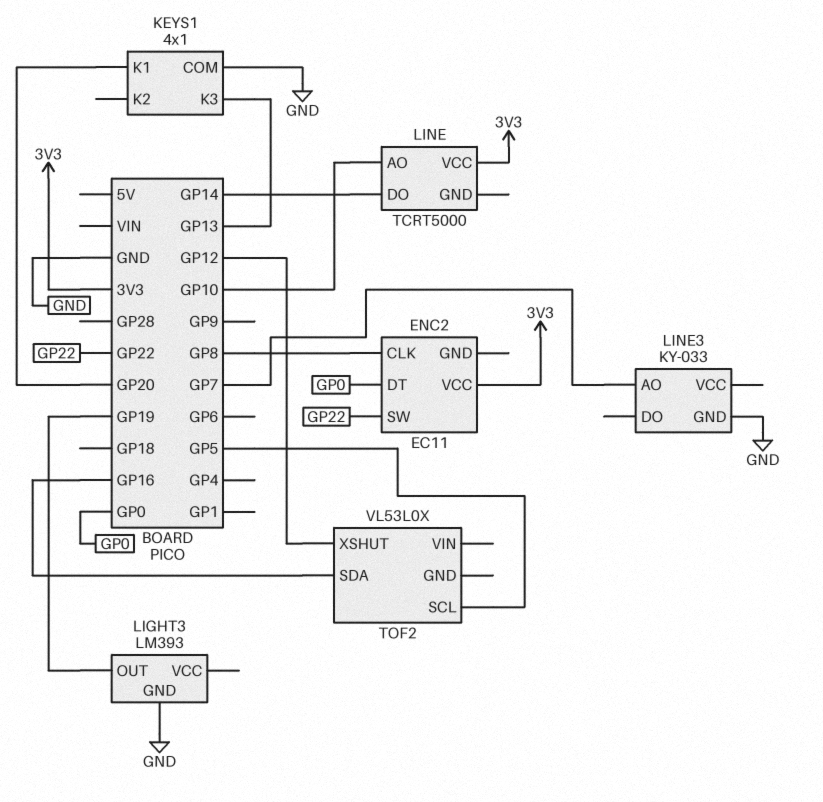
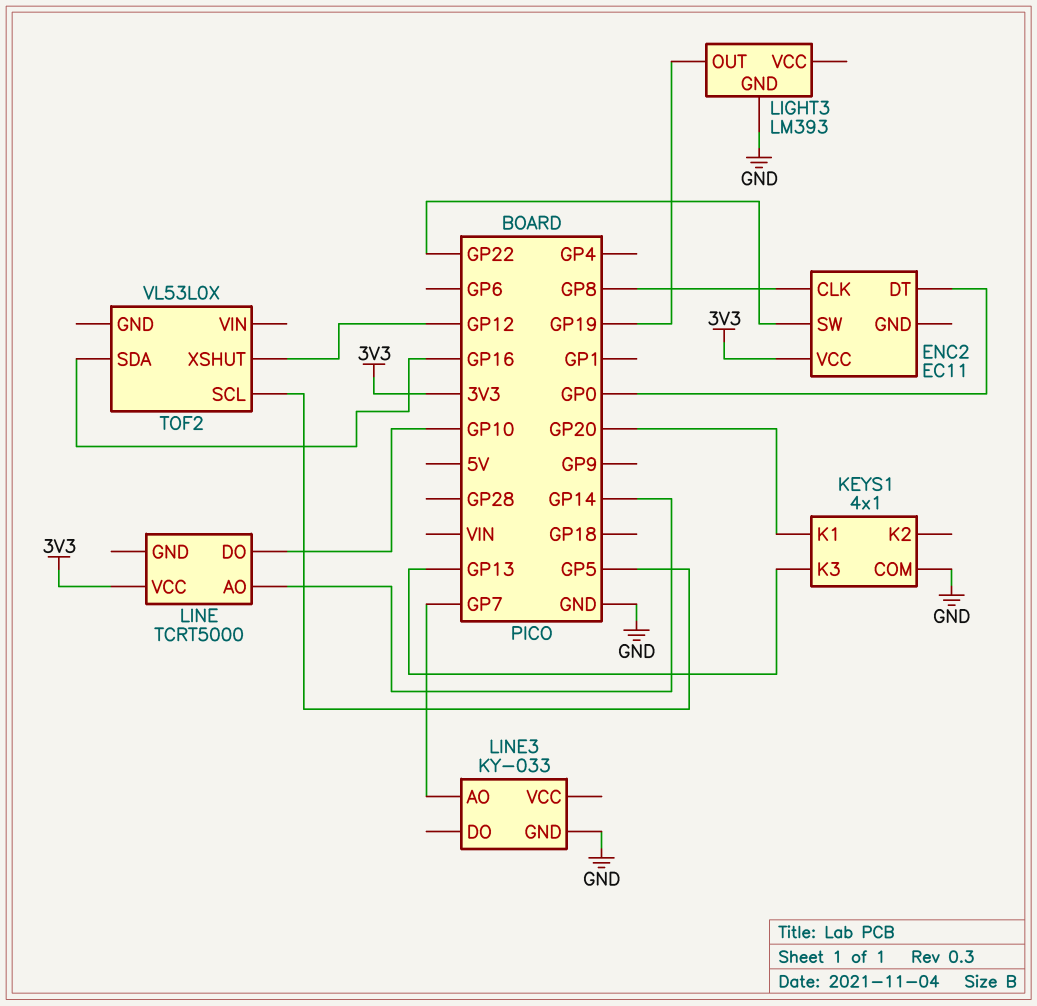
LINE pin AO: GP10 -> GP14
LINE pin DO: GP14 -> GP10

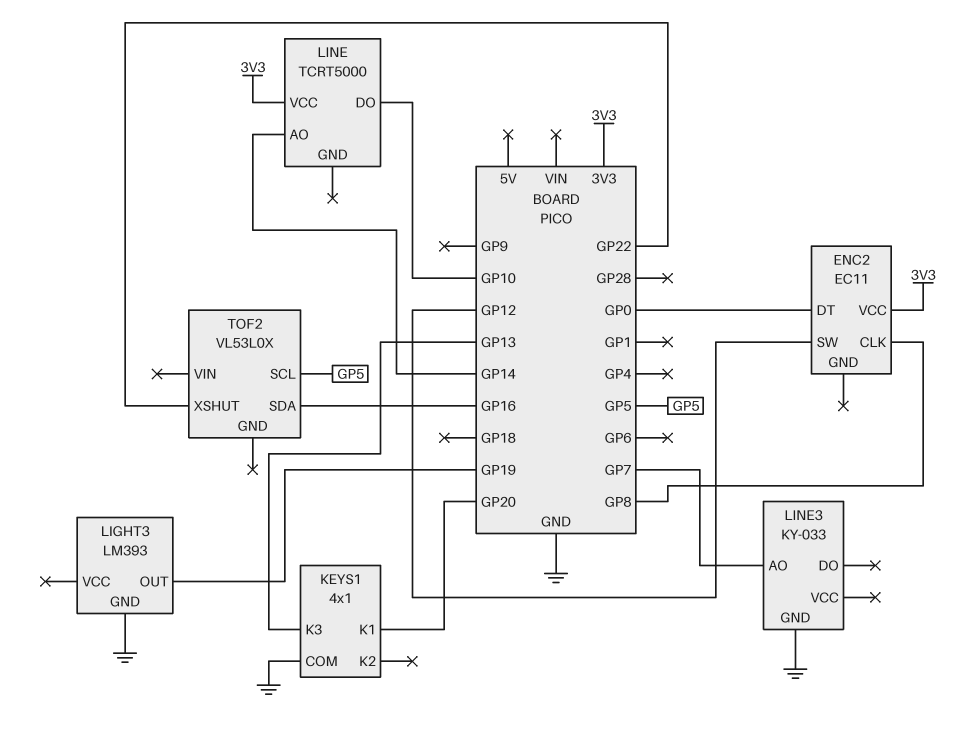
ENC2 pin SW: GP22 -> GP12
TOF2 pin XSHUT: GP12 -> GP22

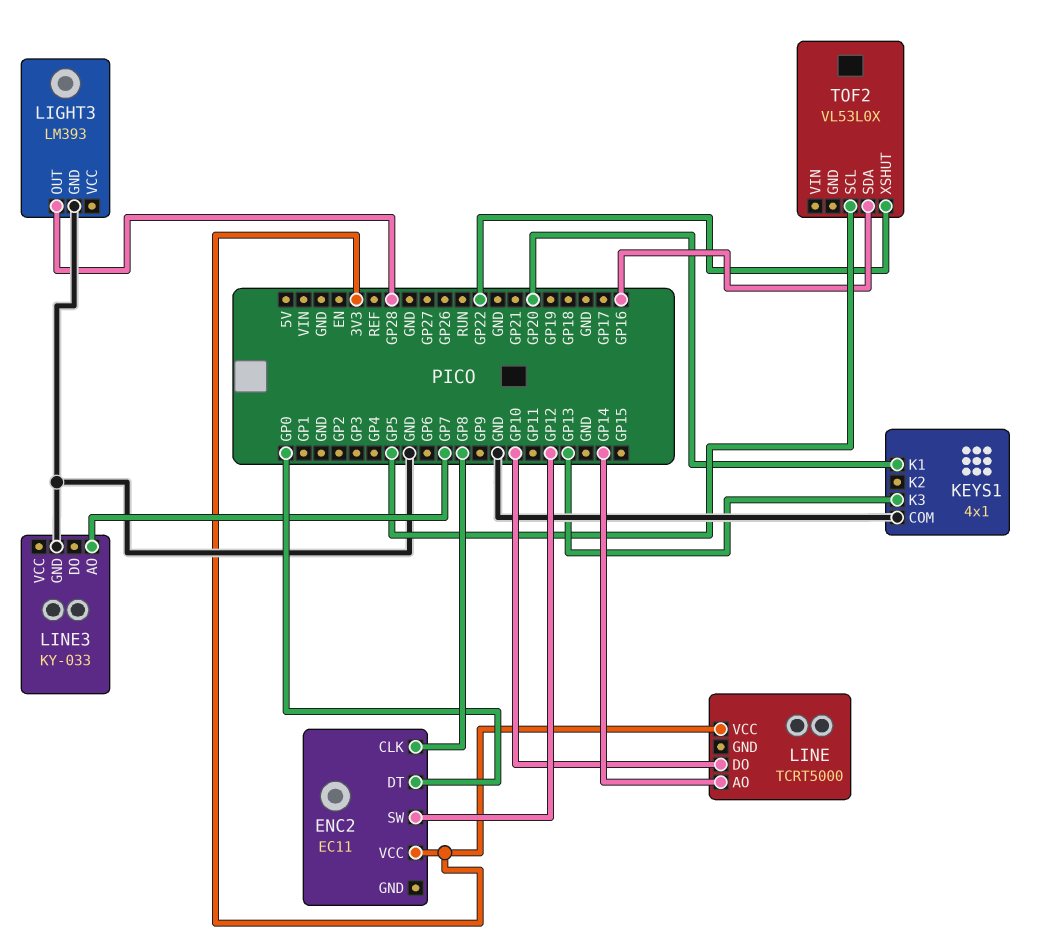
LIGHT3 pin OUT: GP19 -> GP28

